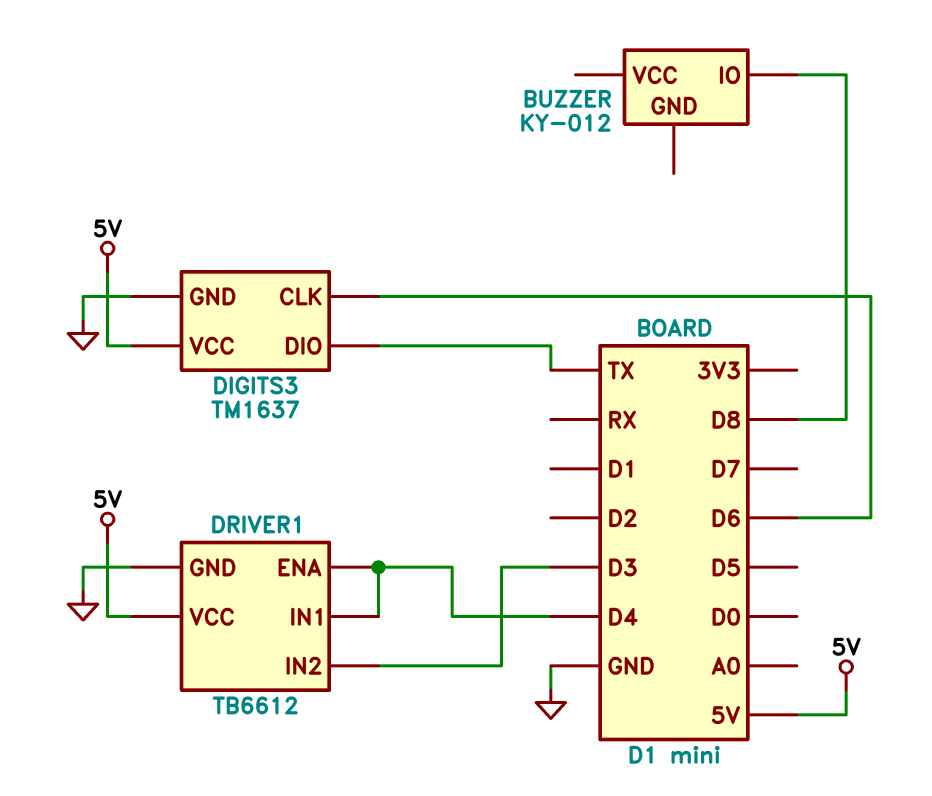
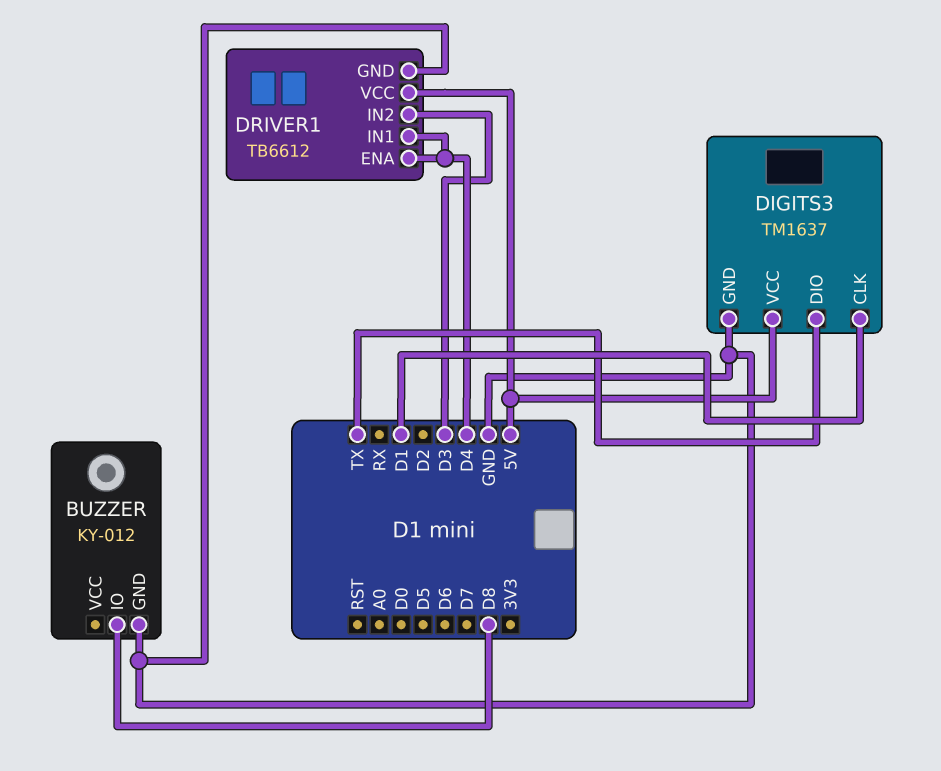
BUZZER pin GND: none -> GND
DIGITS3 pin CLK: D6 -> D1

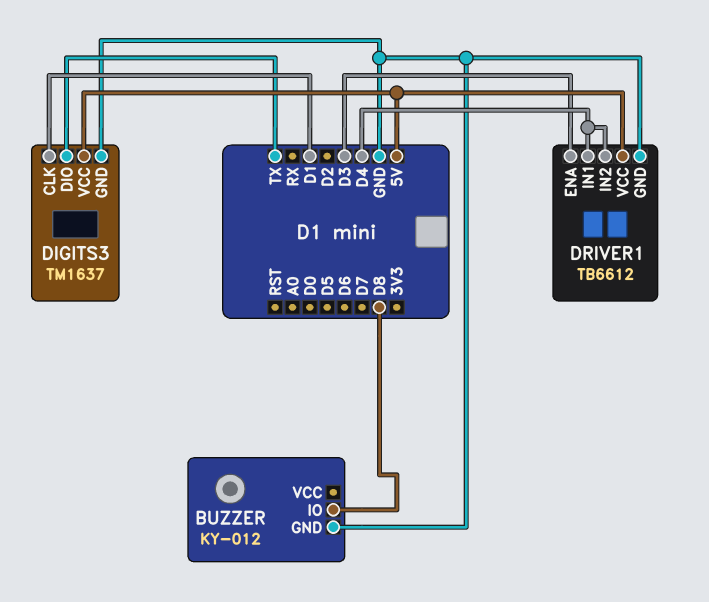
DRIVER1 pin ENA: D4 -> D3
DRIVER1 pin IN2: D3 -> D4

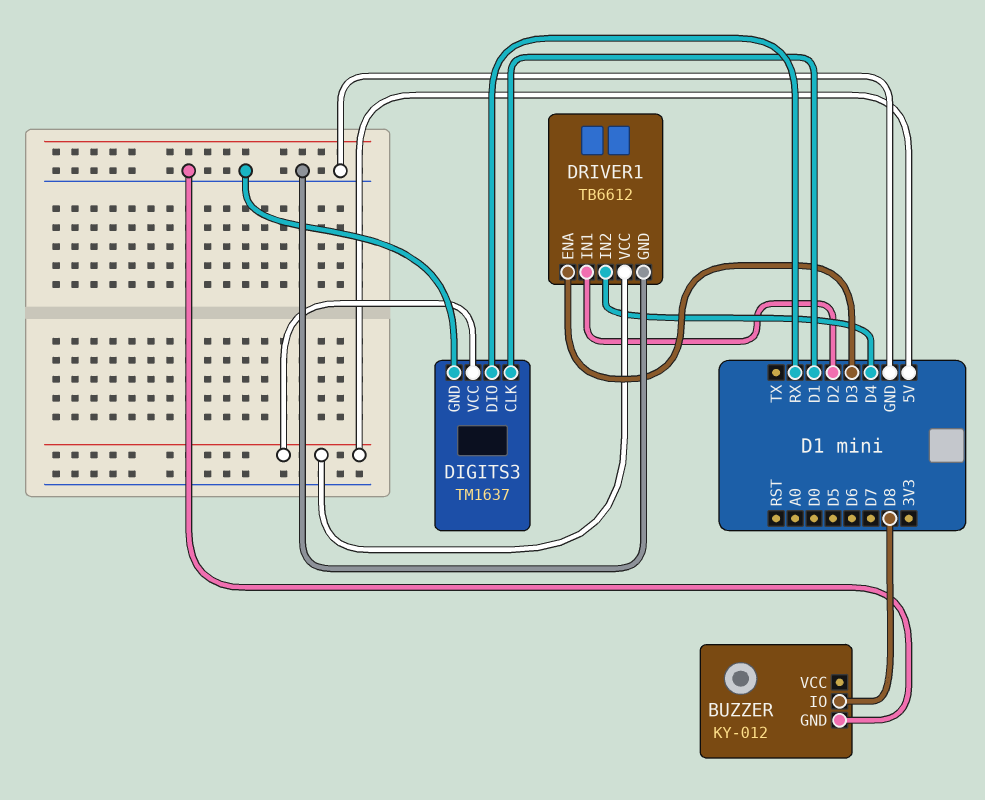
DIGITS3 pin DIO: TX -> RX
DRIVER1 pin IN1: D4 -> D2

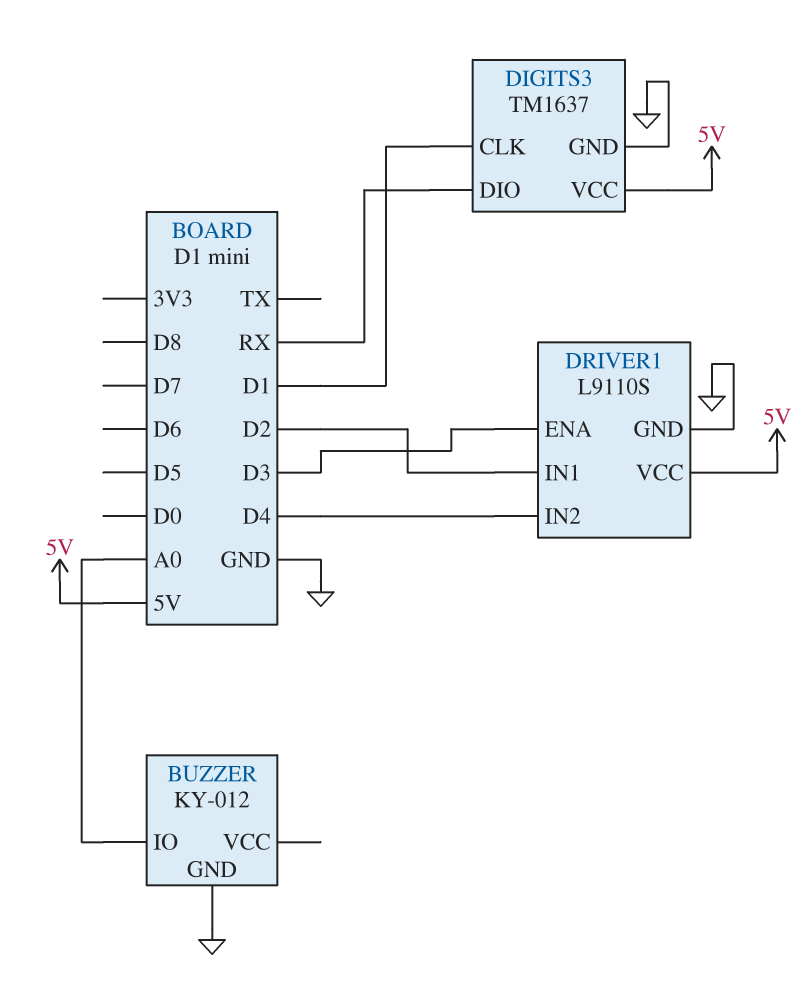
BUZZER pin IO: D8 -> A0
DRIVER1: TB6612 -> L9110S

